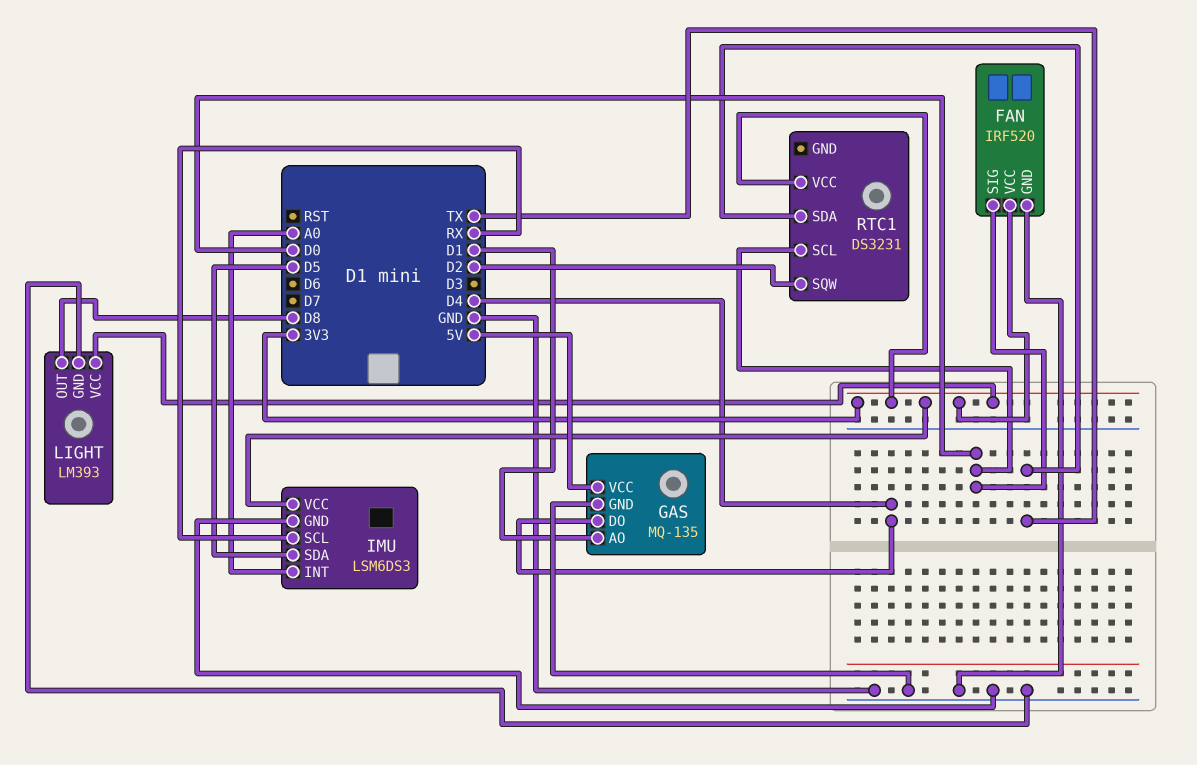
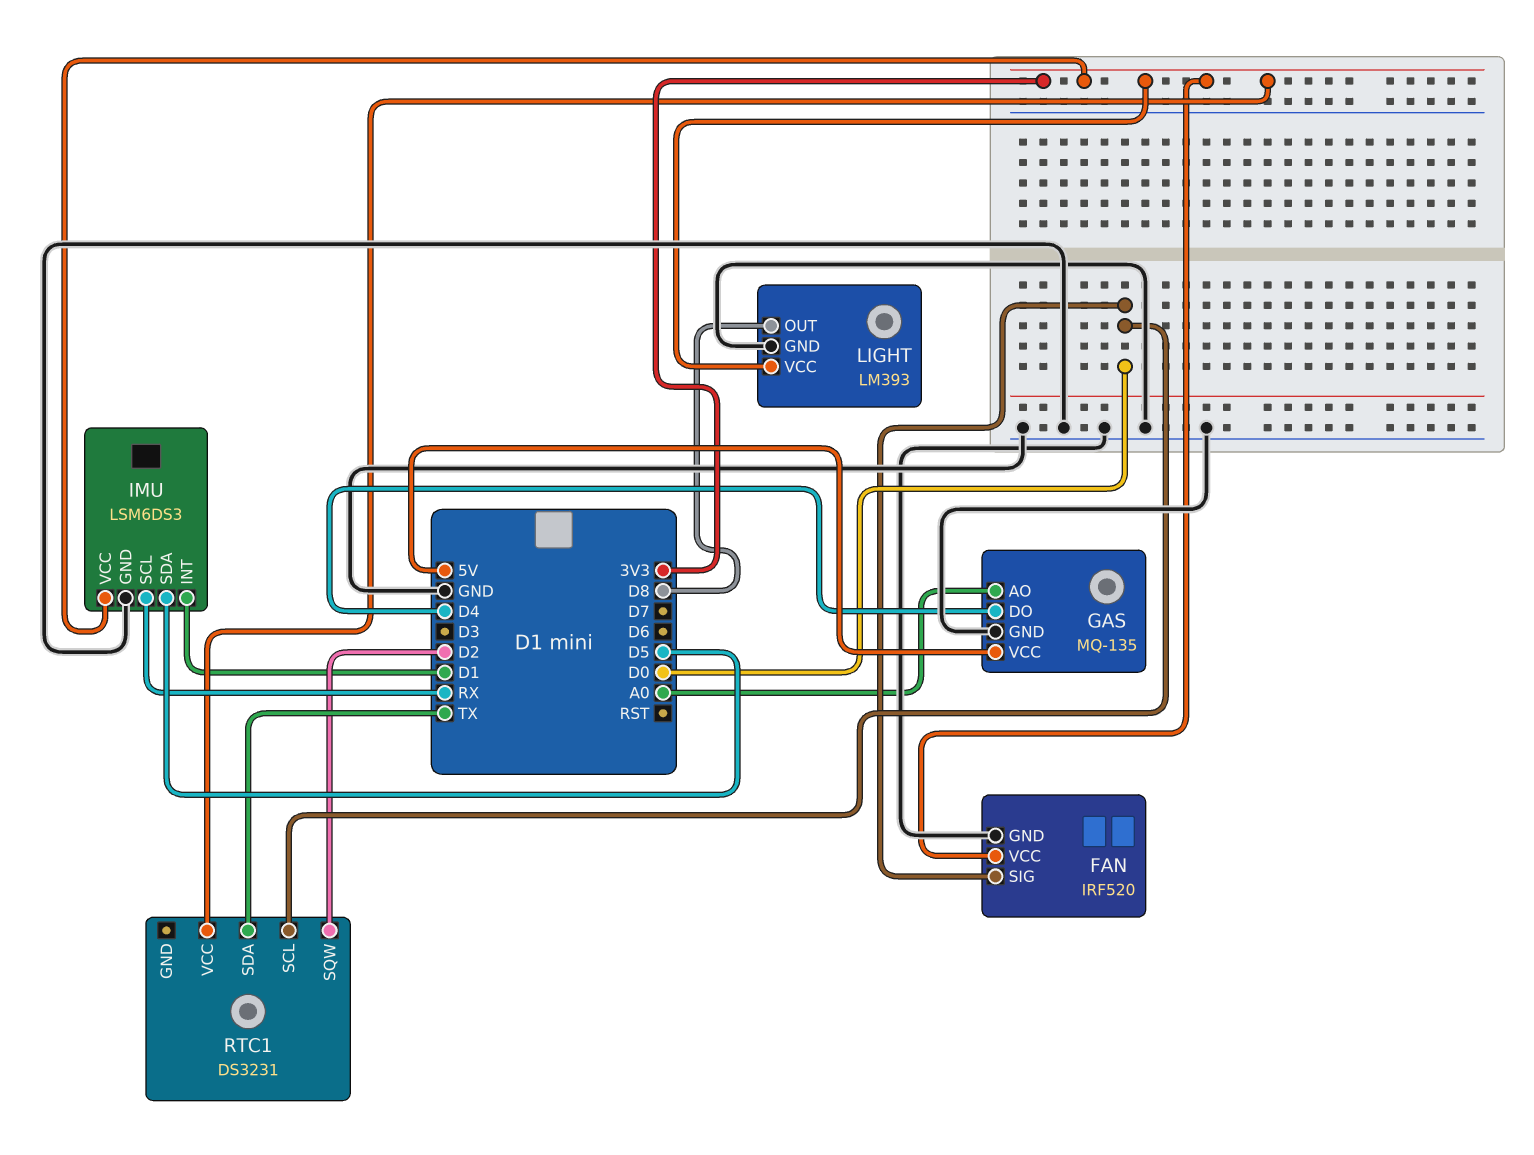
GAS pin AO: D1 -> A0
IMU pin INT: A0 -> D1

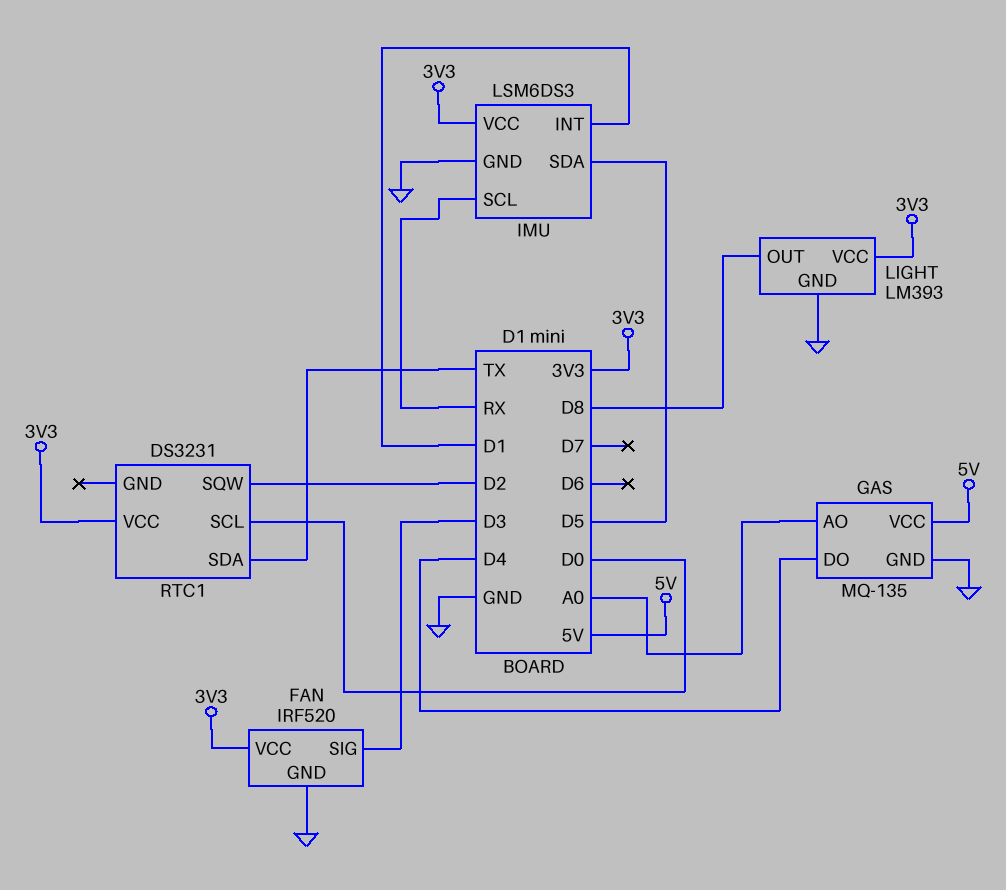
FAN pin SIG: D0 -> D3

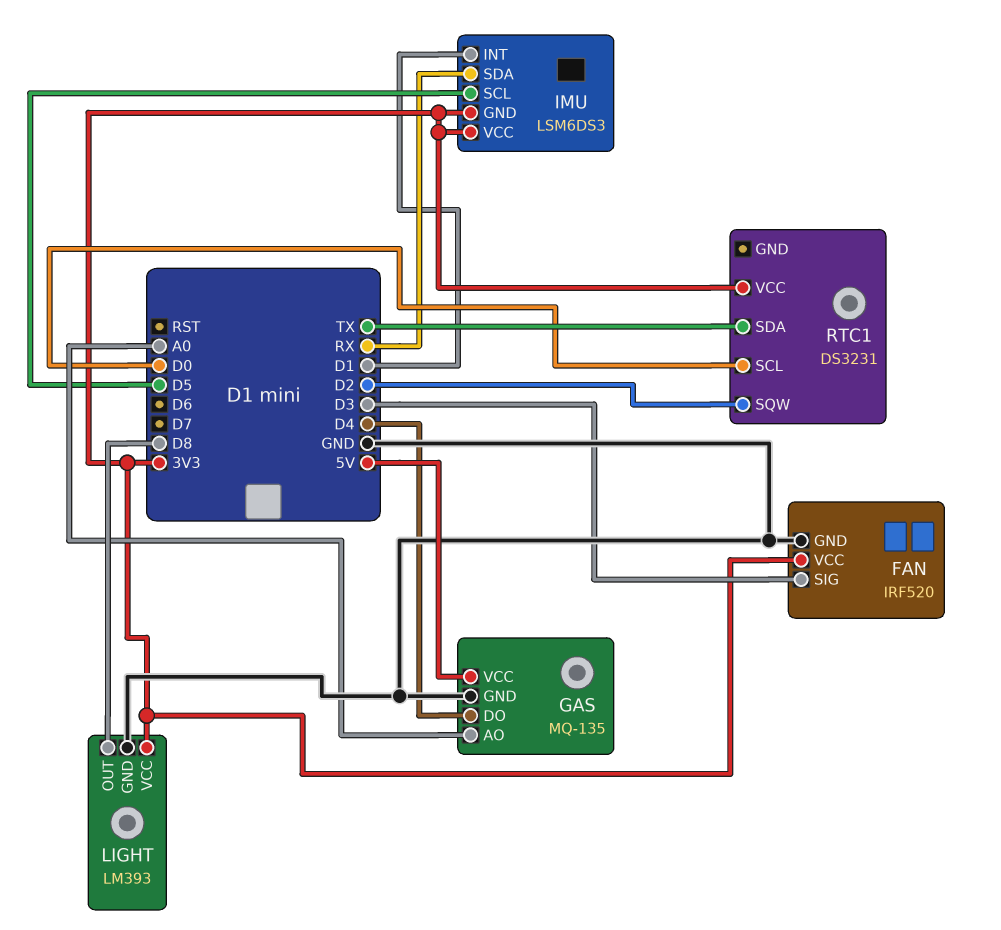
IMU pin GND: GND -> 3V3
IMU pin SCL: RX -> D5
IMU pin SDA: D5 -> RX

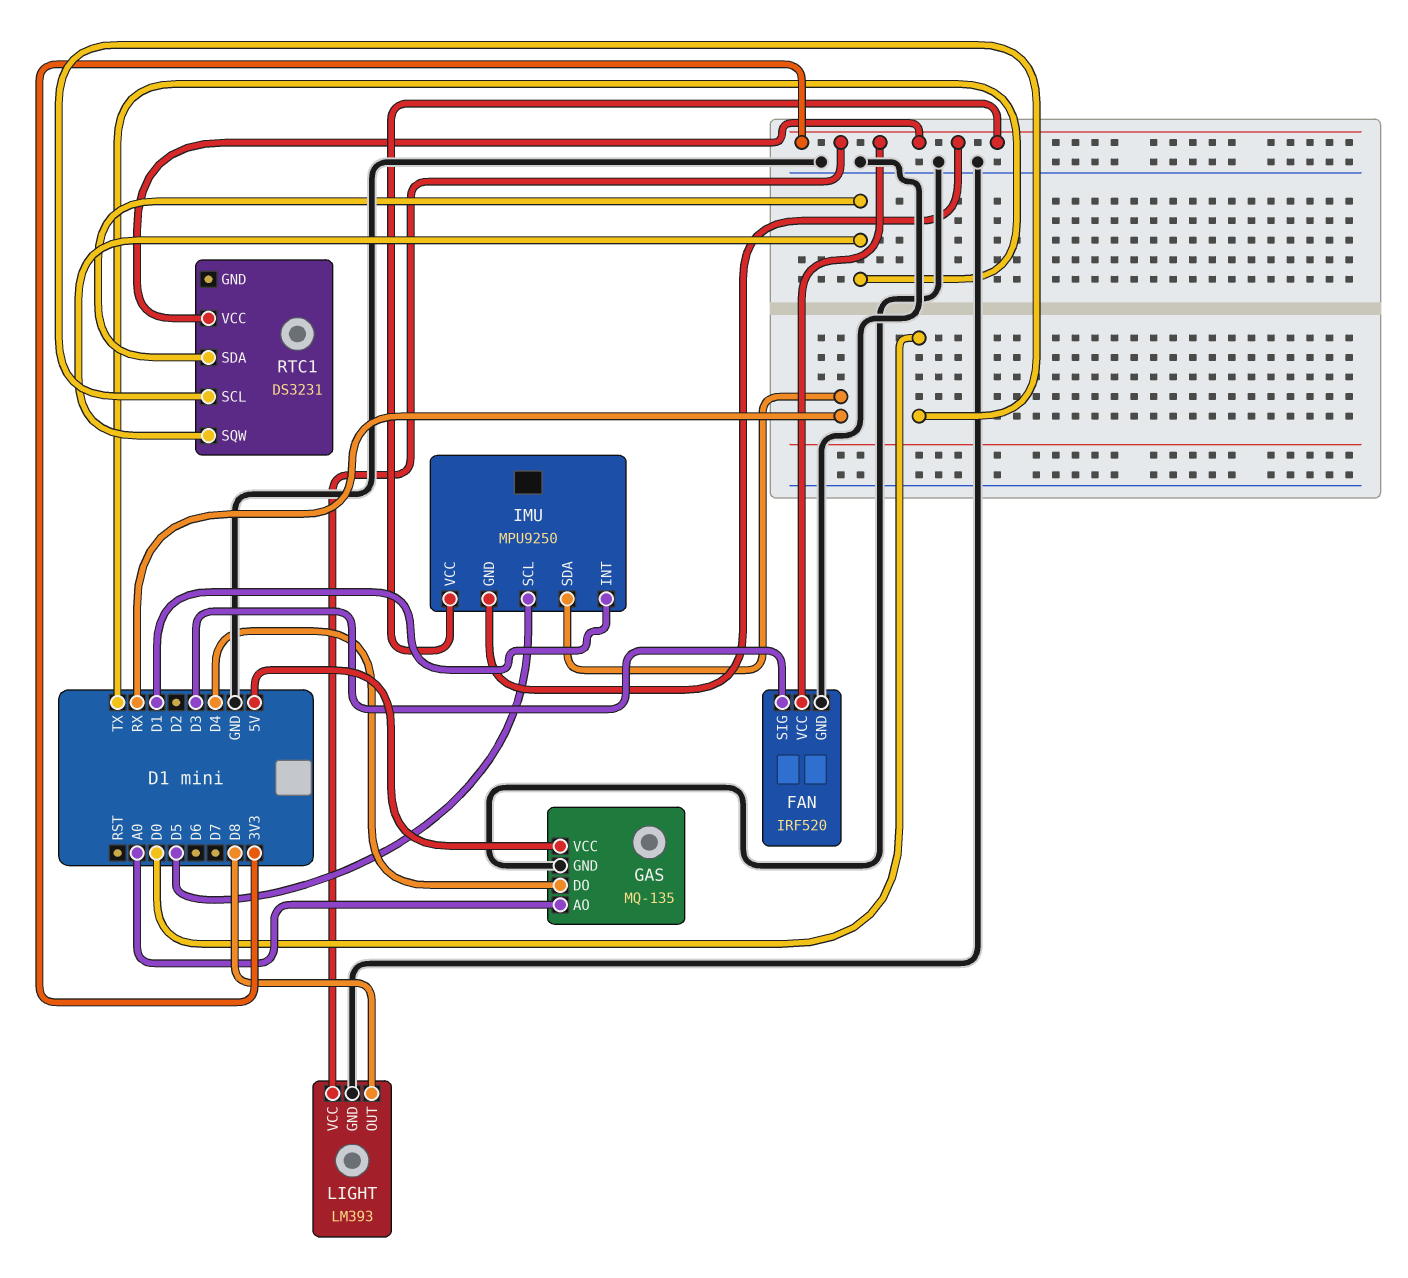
IMU: LSM6DS3 -> MPU9250
RTC1 pin SQW: D2 -> TX

